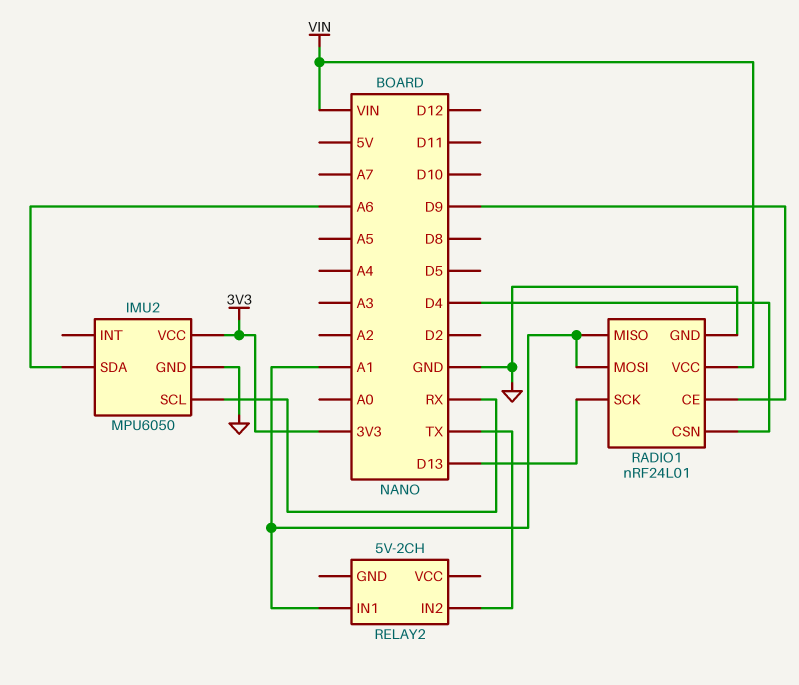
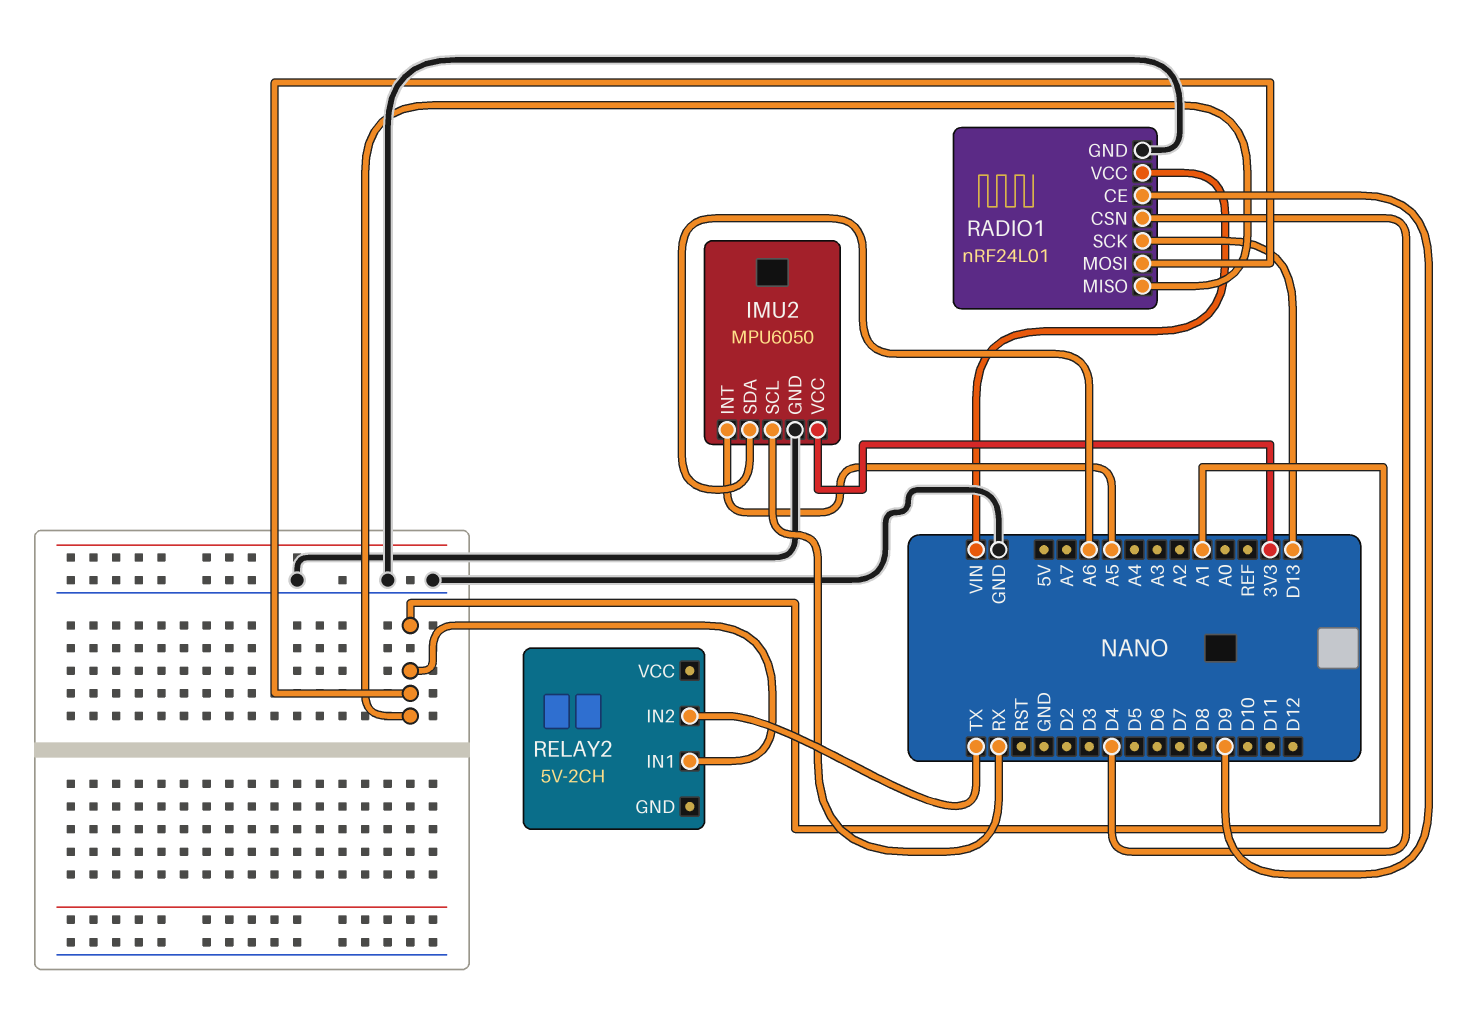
IMU2 pin INT: none -> A5

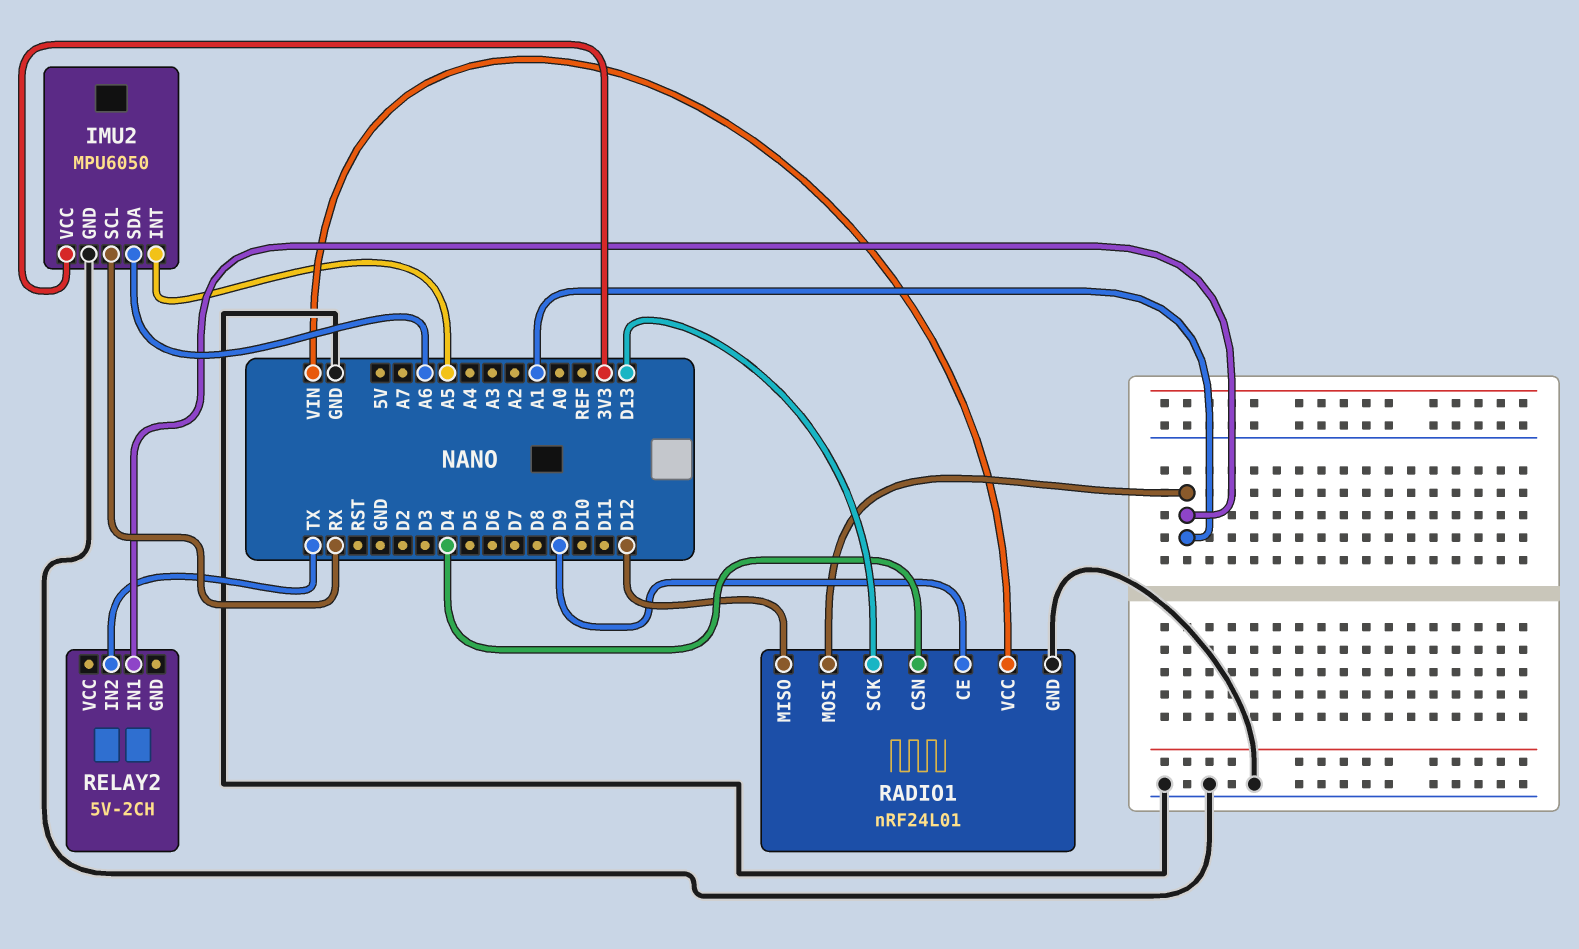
RADIO1 pin MISO: A1 -> D12

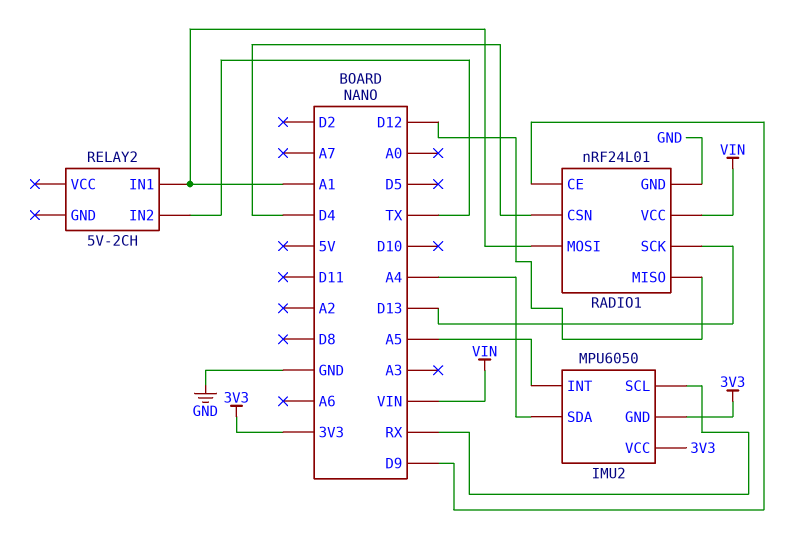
IMU2 pin GND: GND -> 3V3
IMU2 pin SDA: A6 -> A4

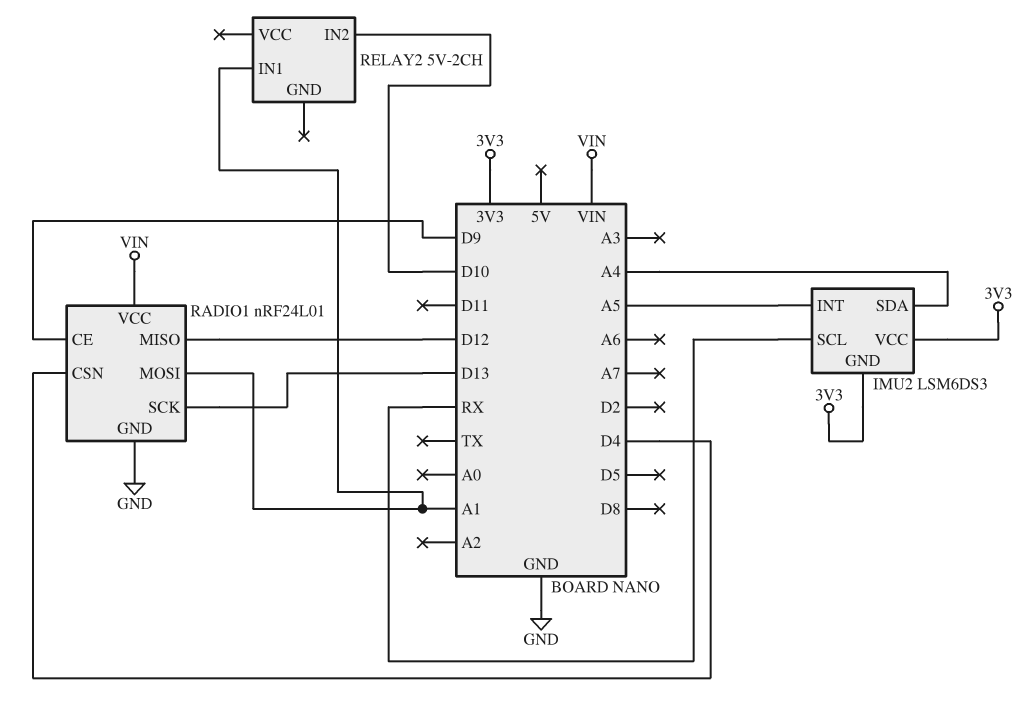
IMU2: MPU6050 -> LSM6DS3
RELAY2 pin IN2: TX -> D10

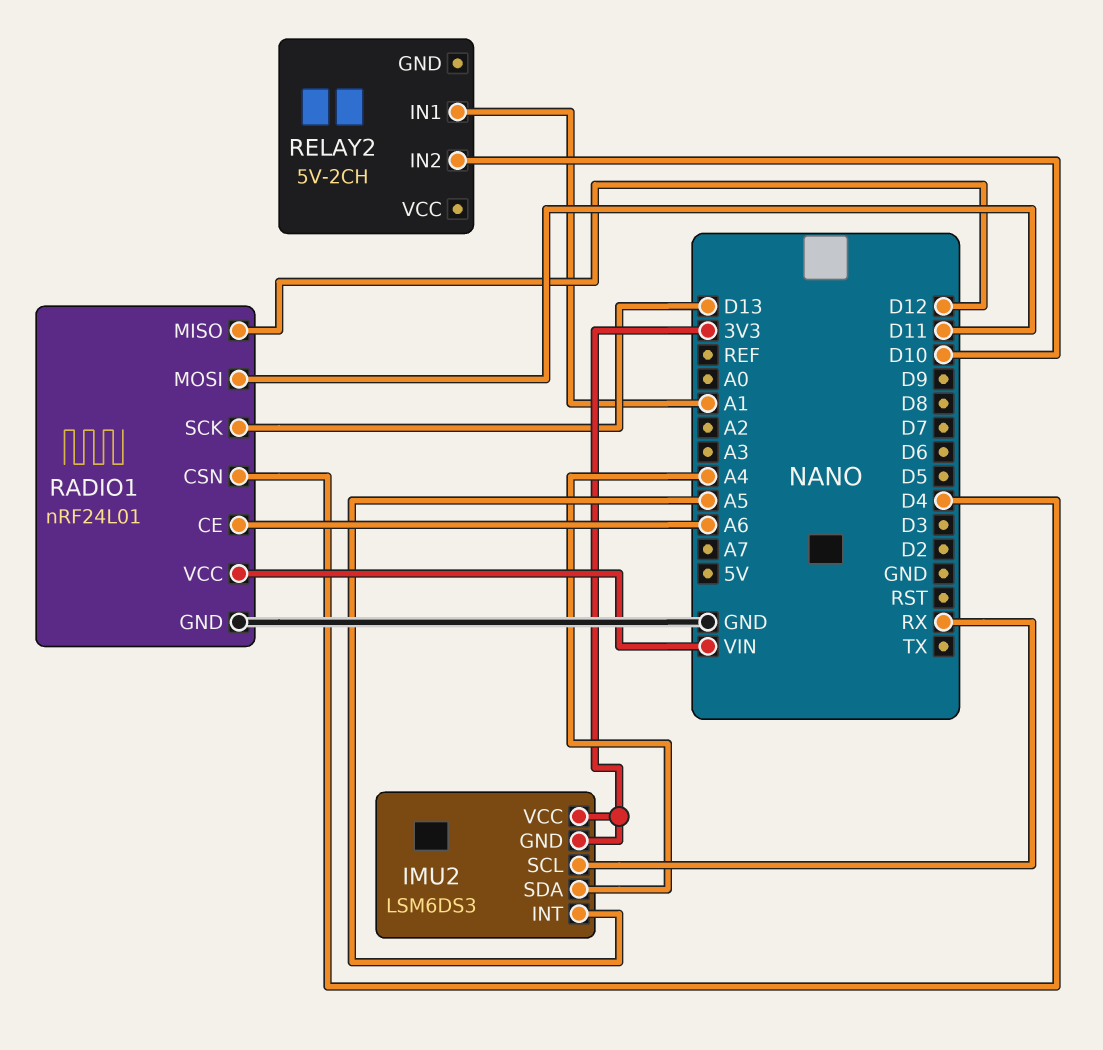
RADIO1 pin CE: D9 -> A6
RADIO1 pin MOSI: A1 -> D11

